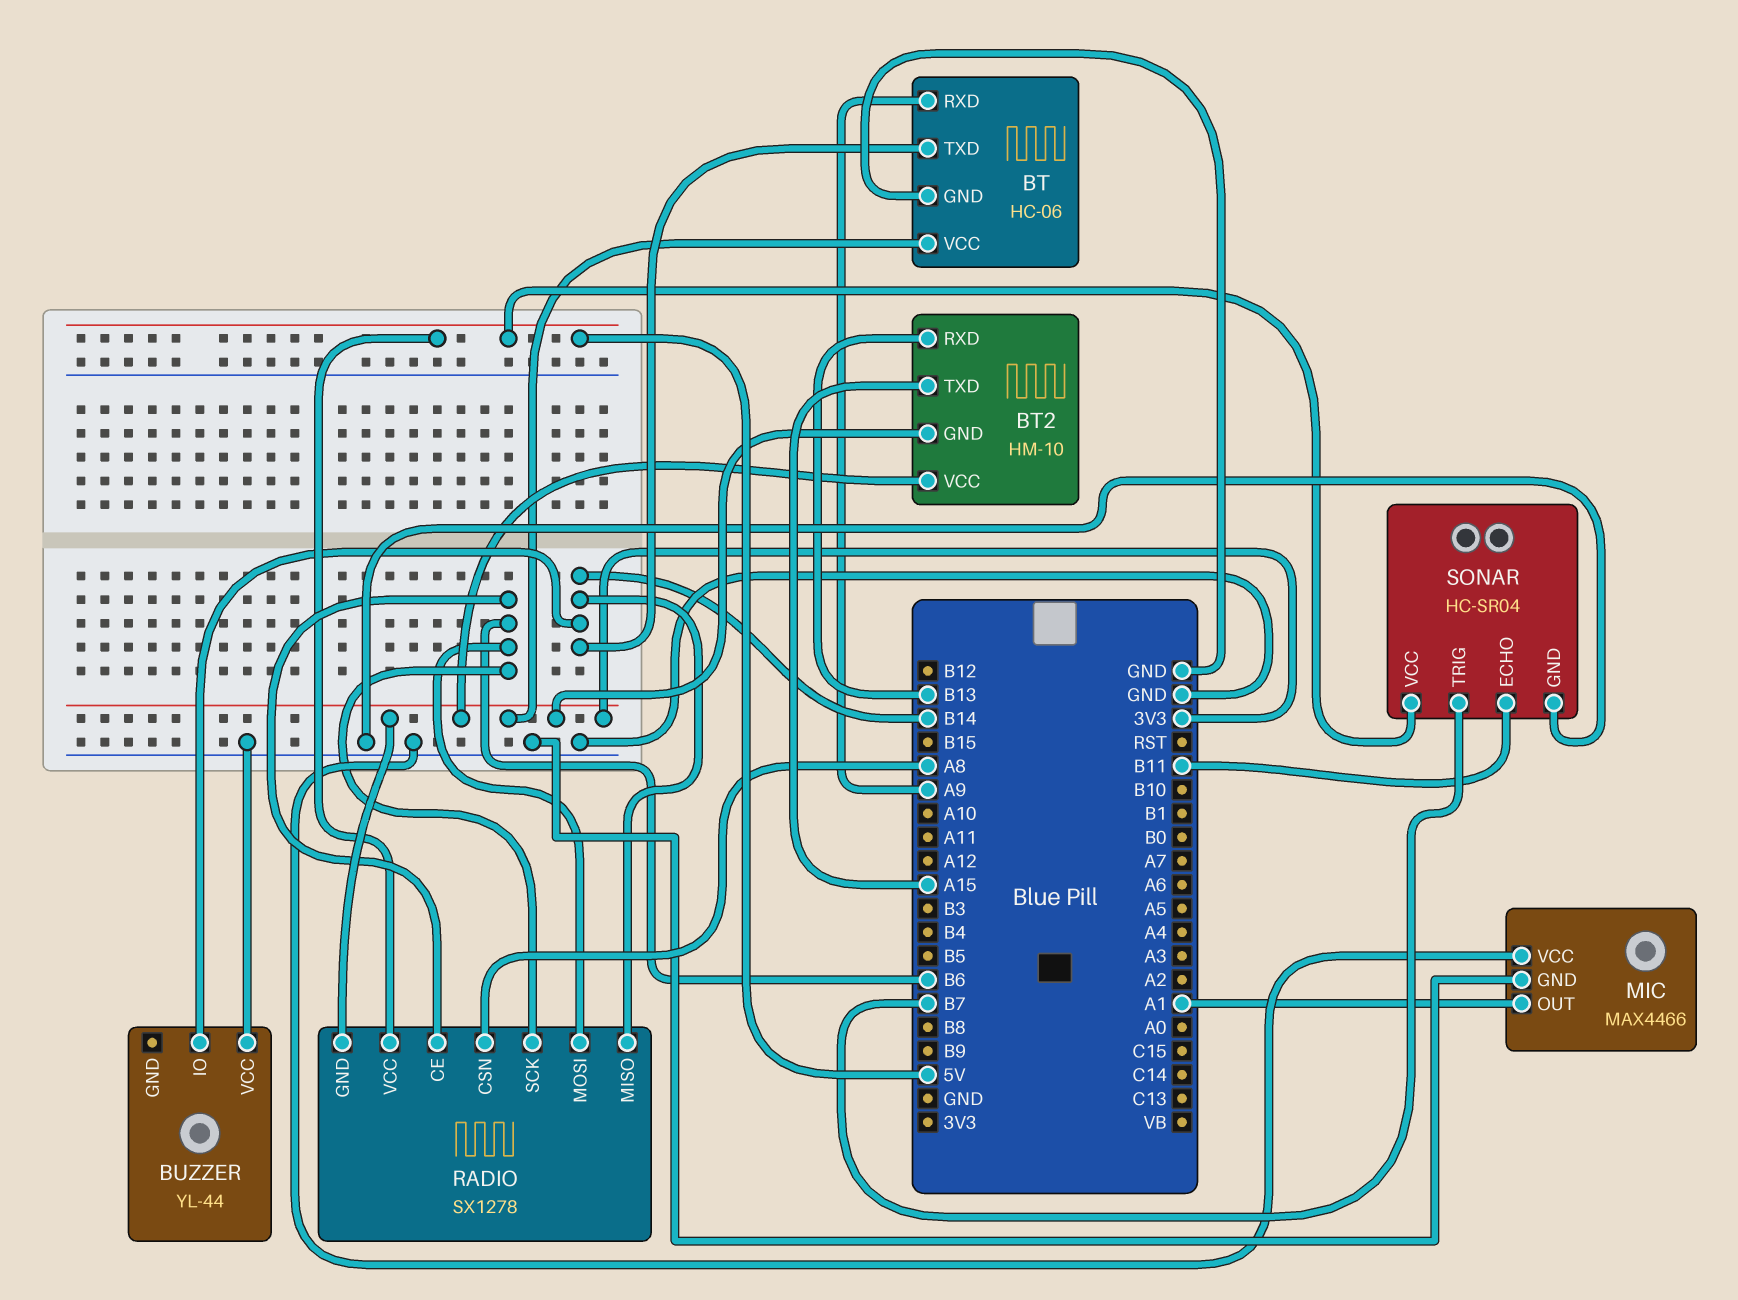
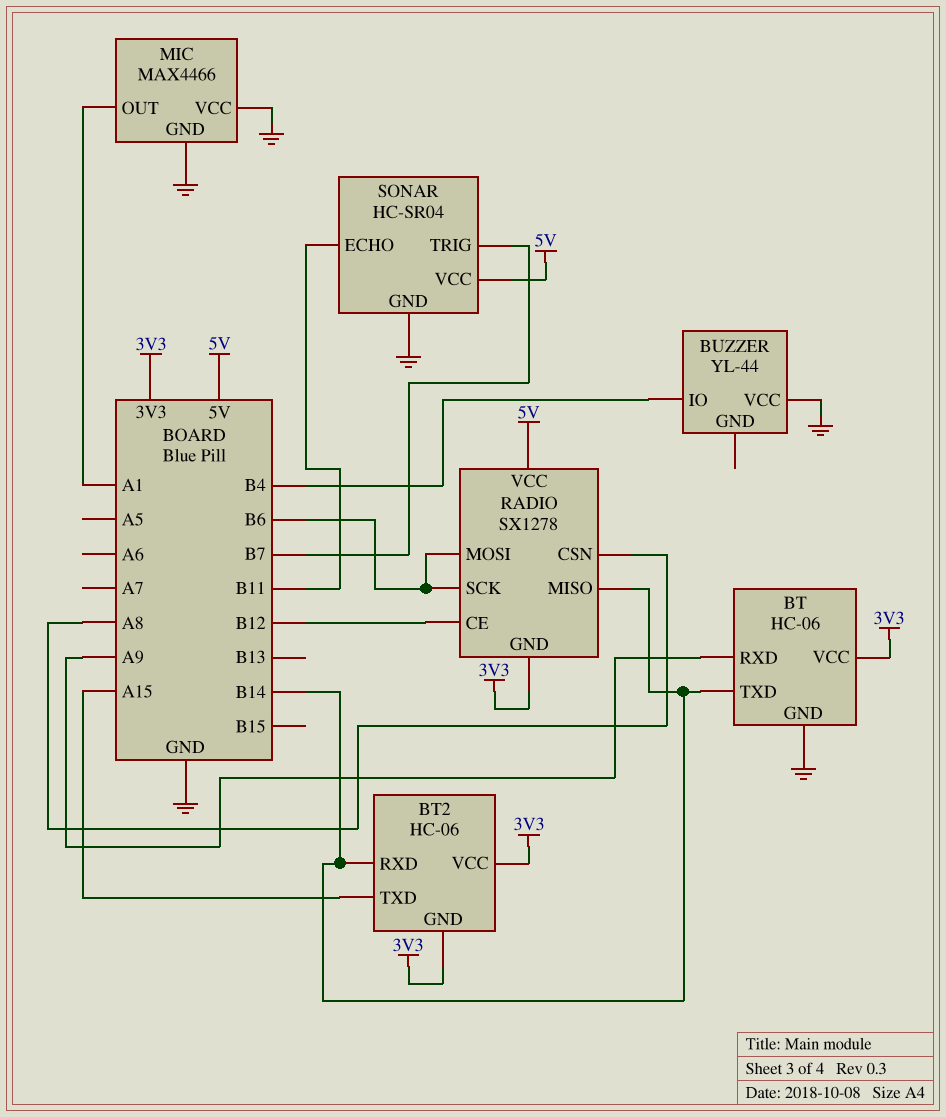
BT2: HM-10 -> HC-06
BT2 pin RXD: B13 -> B14
BUZZER pin IO: B14 -> B4
RADIO pin CE: B6 -> B12

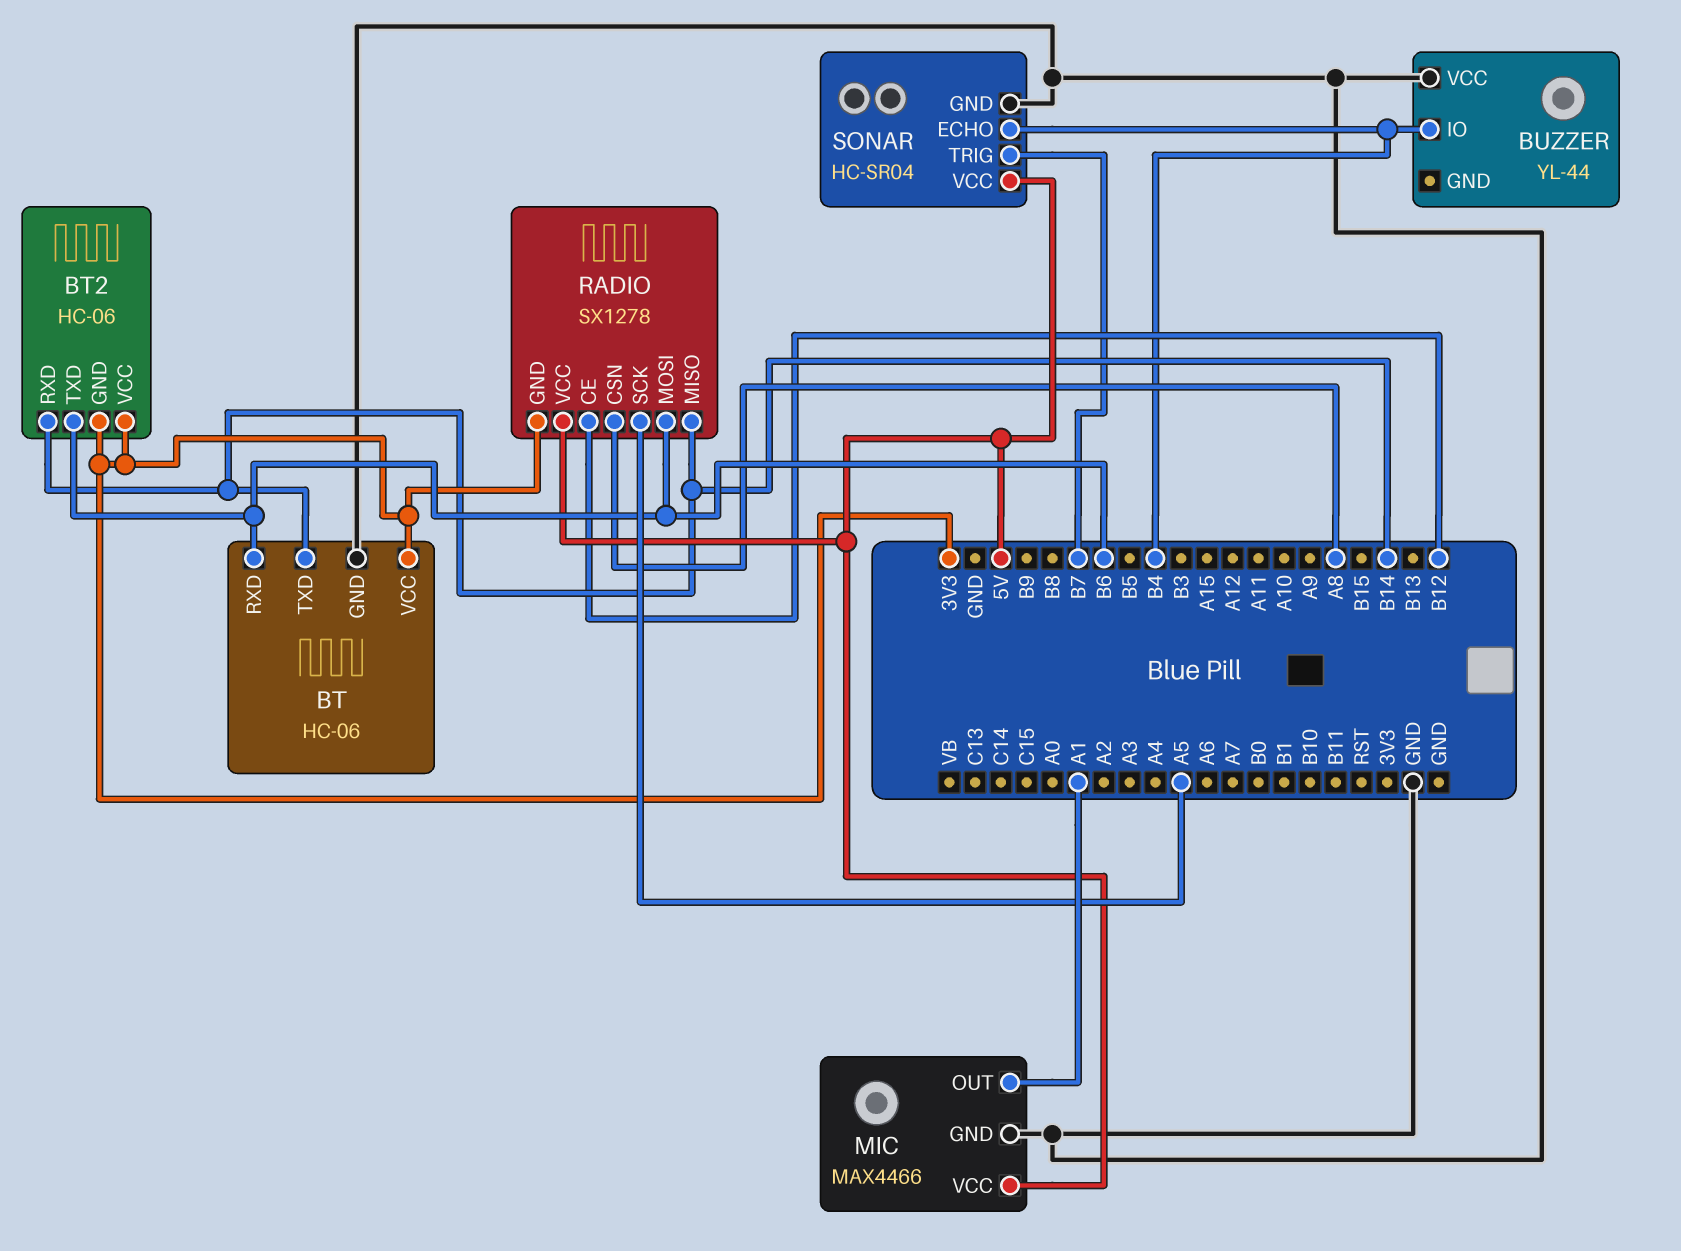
BT pin RXD: A9 -> B6
BT2 pin TXD: A15 -> B6
MIC pin VCC: GND -> 5V
RADIO pin SCK: B6 -> A5
SONAR pin ECHO: B11 -> B4

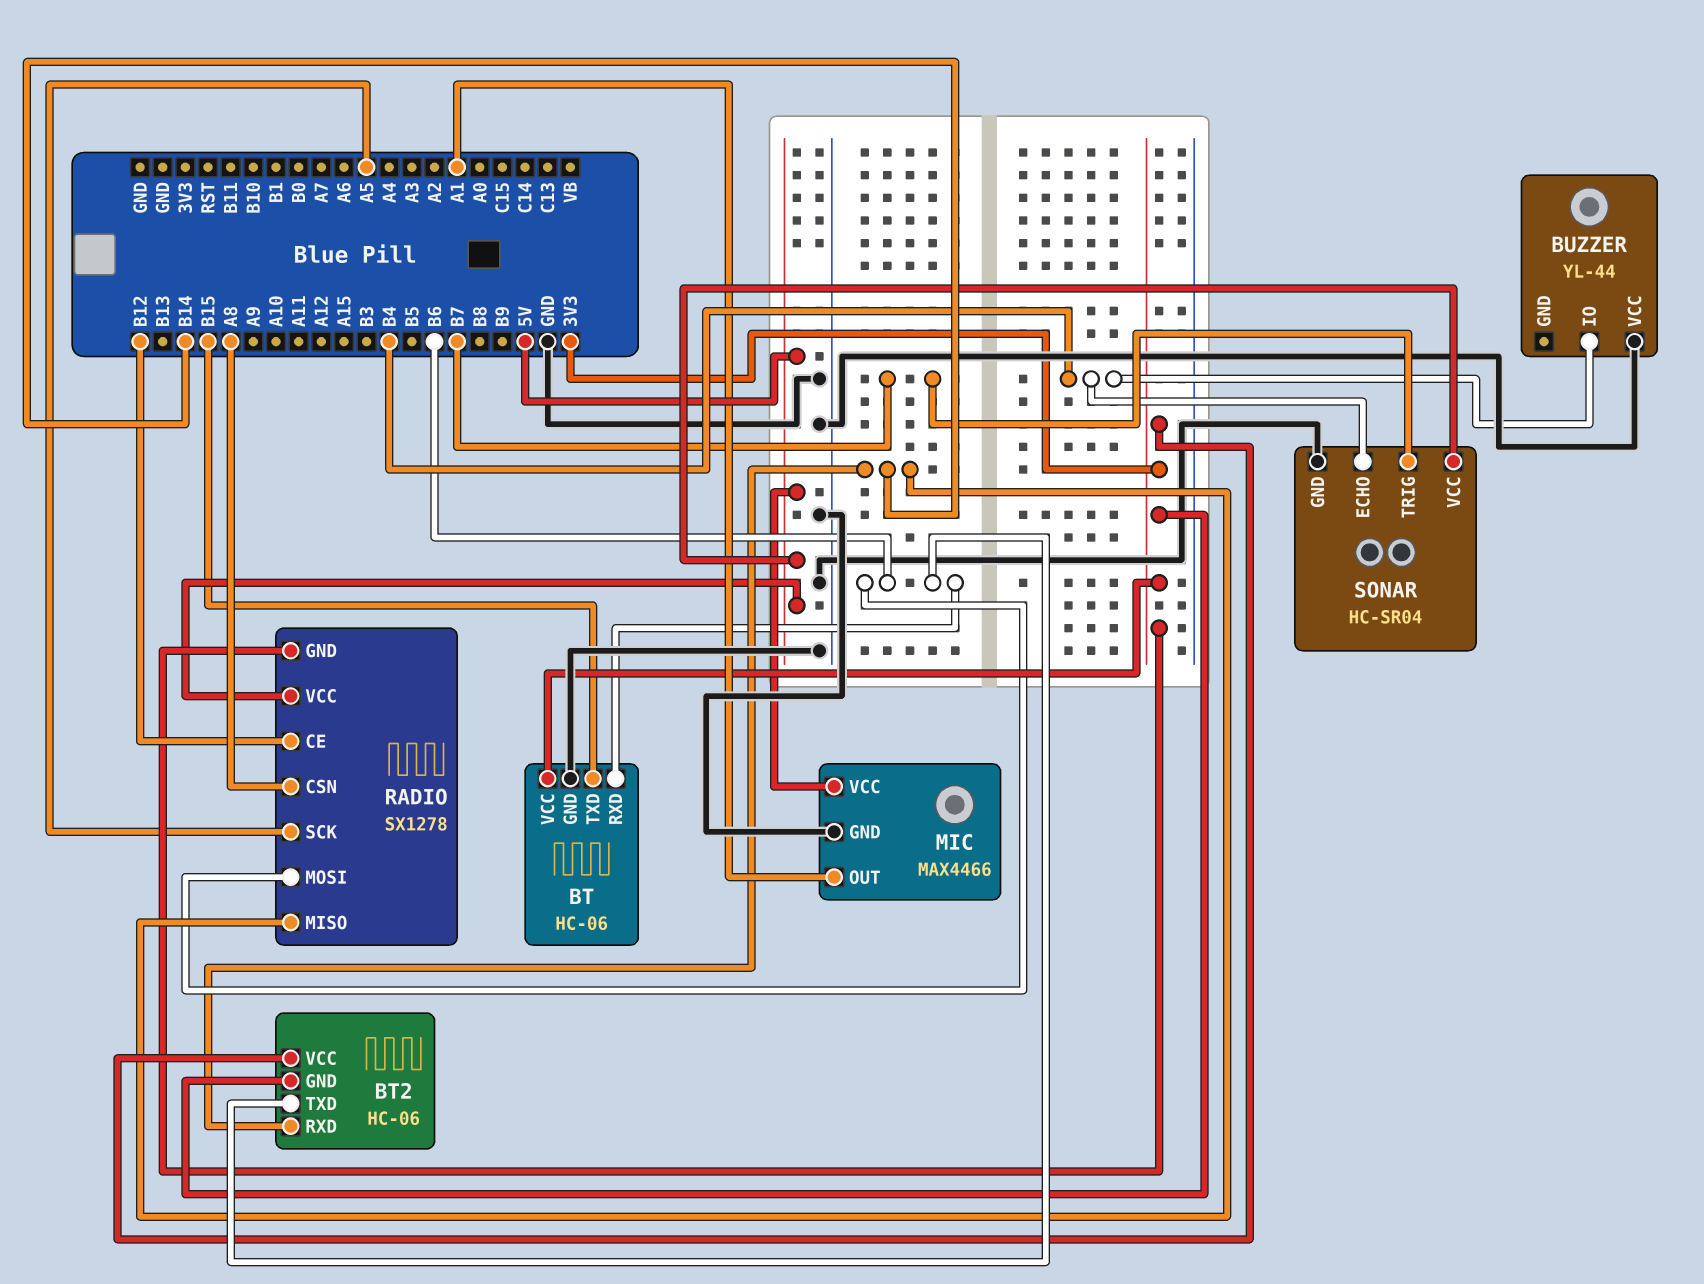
BT pin TXD: B14 -> B15

